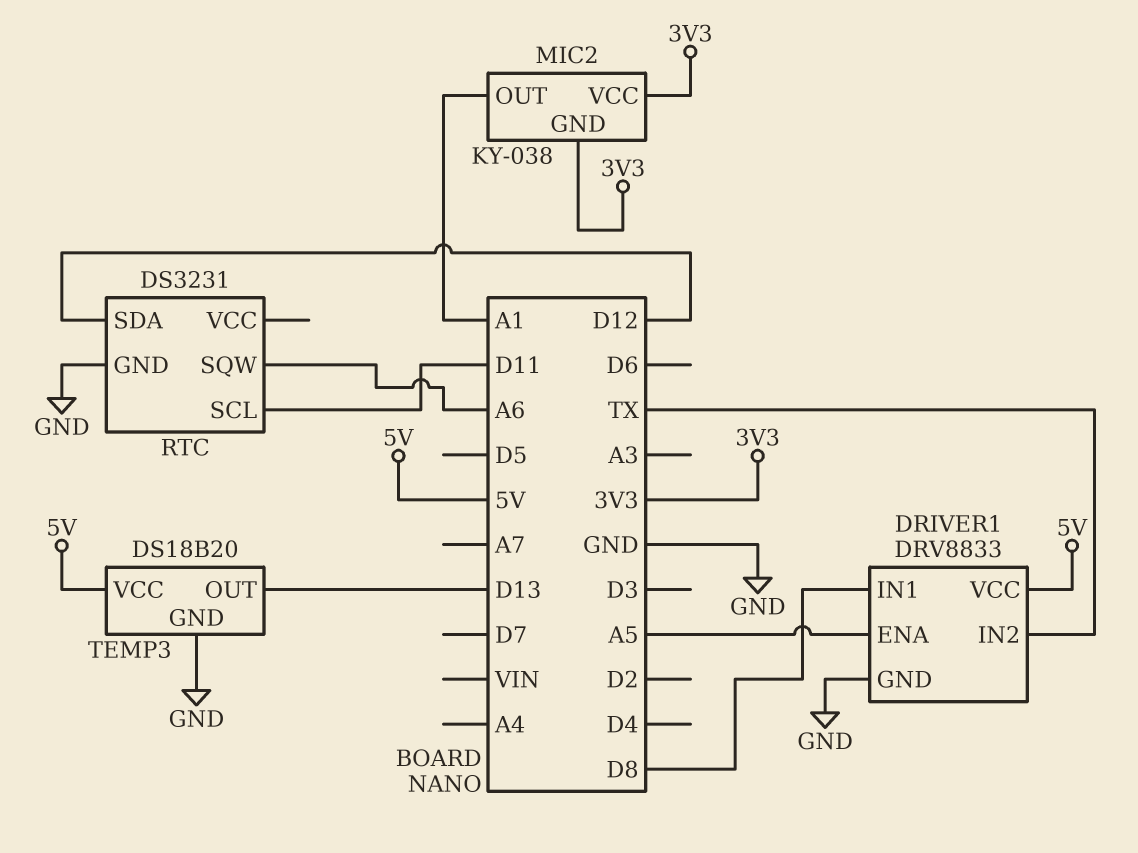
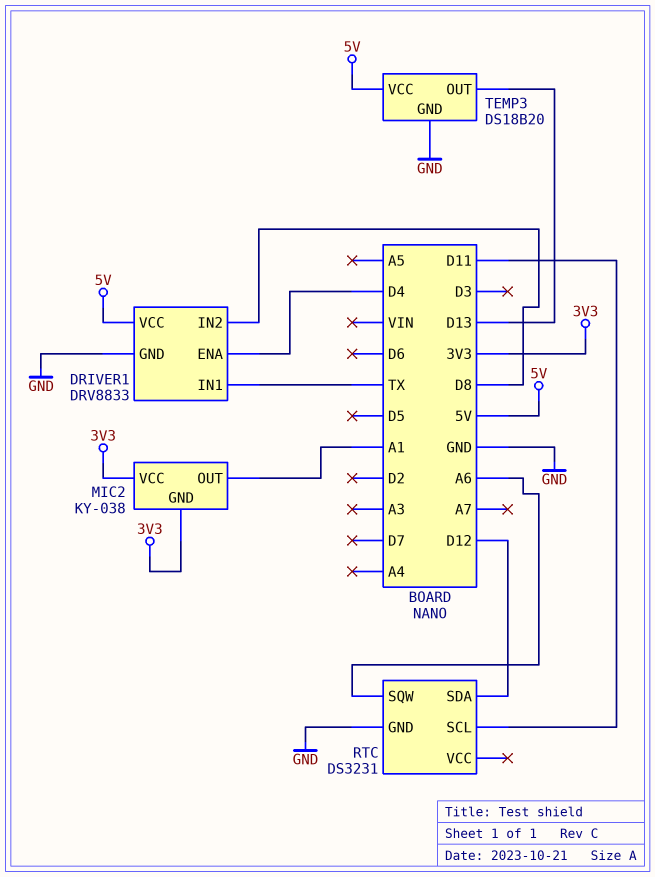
DRIVER1 pin ENA: A5 -> D4
DRIVER1 pin IN1: D8 -> TX
DRIVER1 pin IN2: TX -> D8

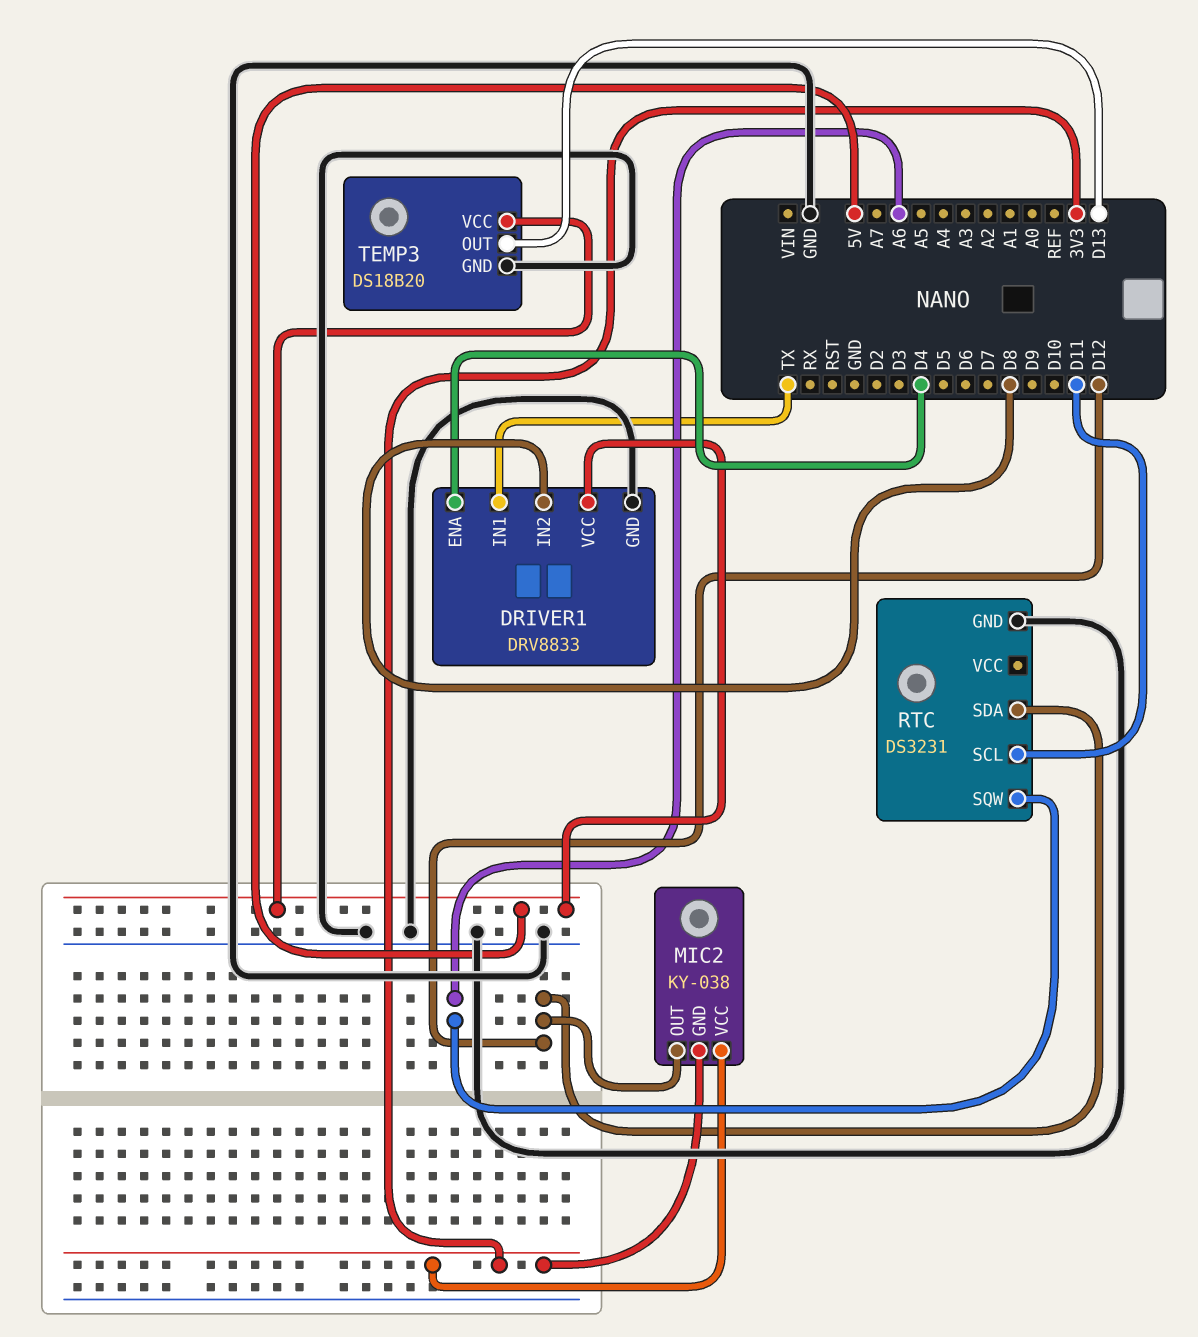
MIC2 pin OUT: A1 -> D12

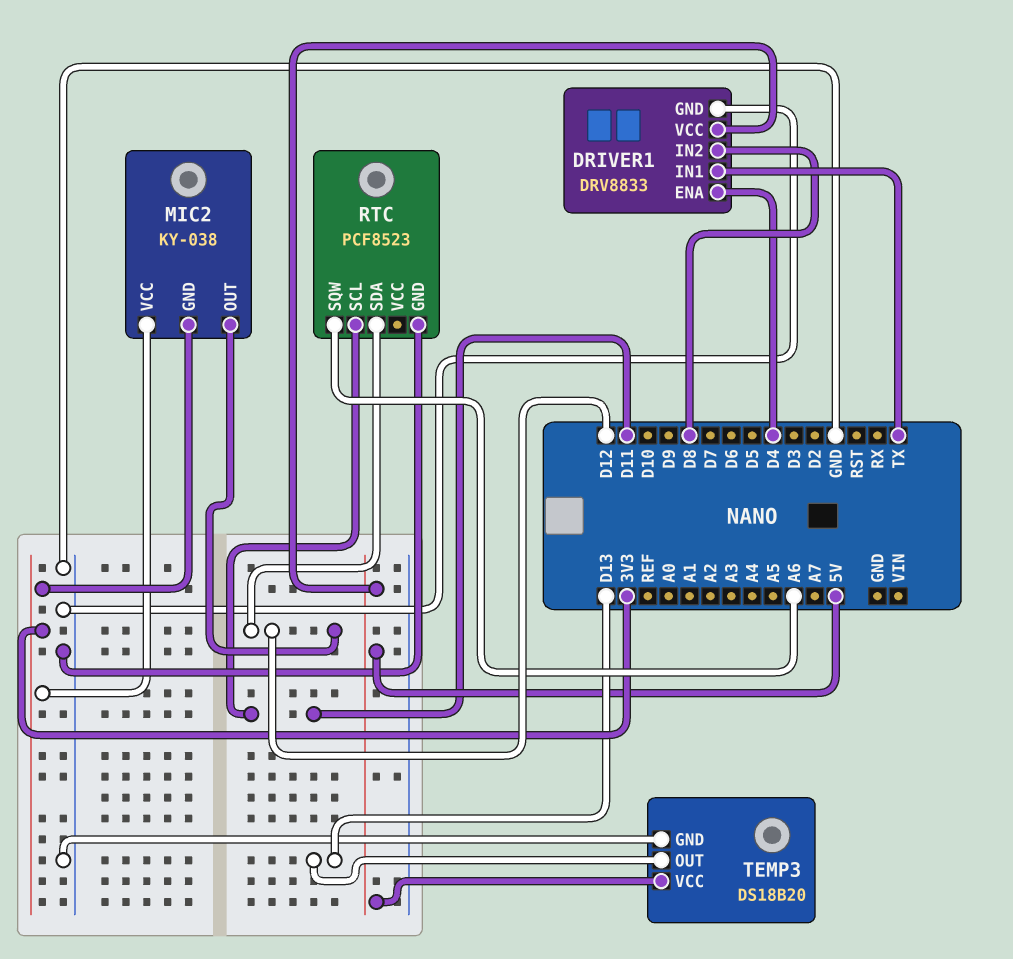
RTC: DS3231 -> PCF8523

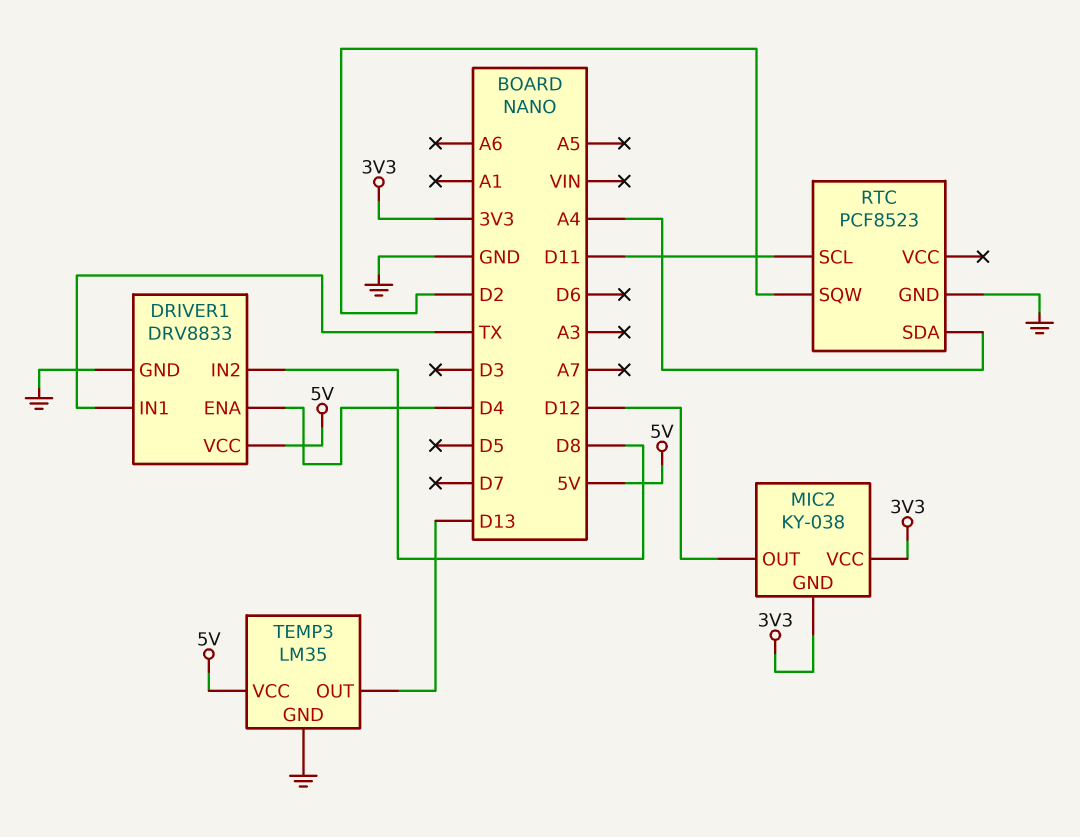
RTC pin SDA: D12 -> A4
RTC pin SQW: A6 -> D2
TEMP3: DS18B20 -> LM35

